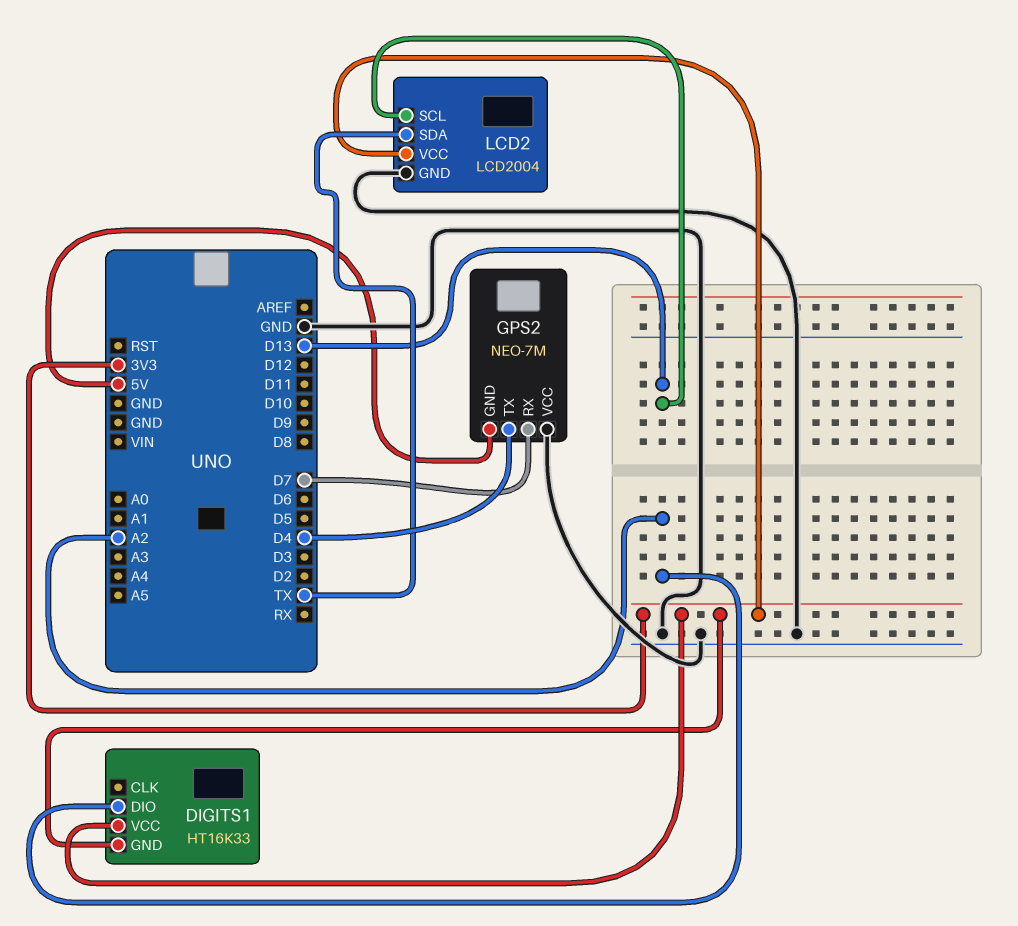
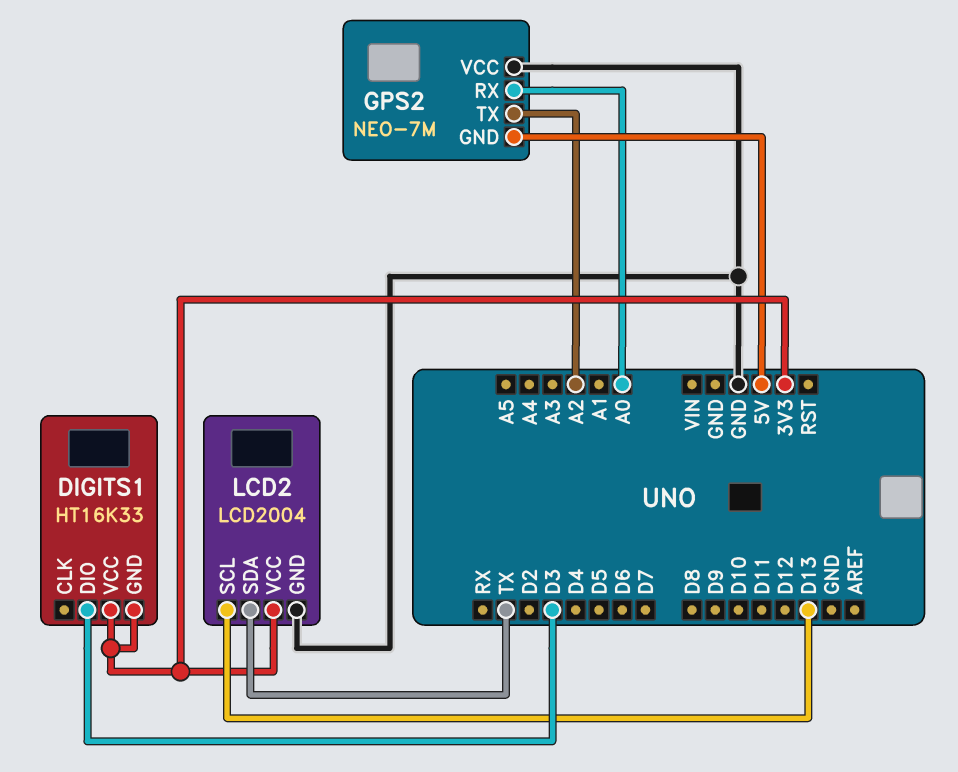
DIGITS1 pin DIO: A2 -> D3
GPS2 pin RX: D7 -> A0
GPS2 pin TX: D4 -> A2

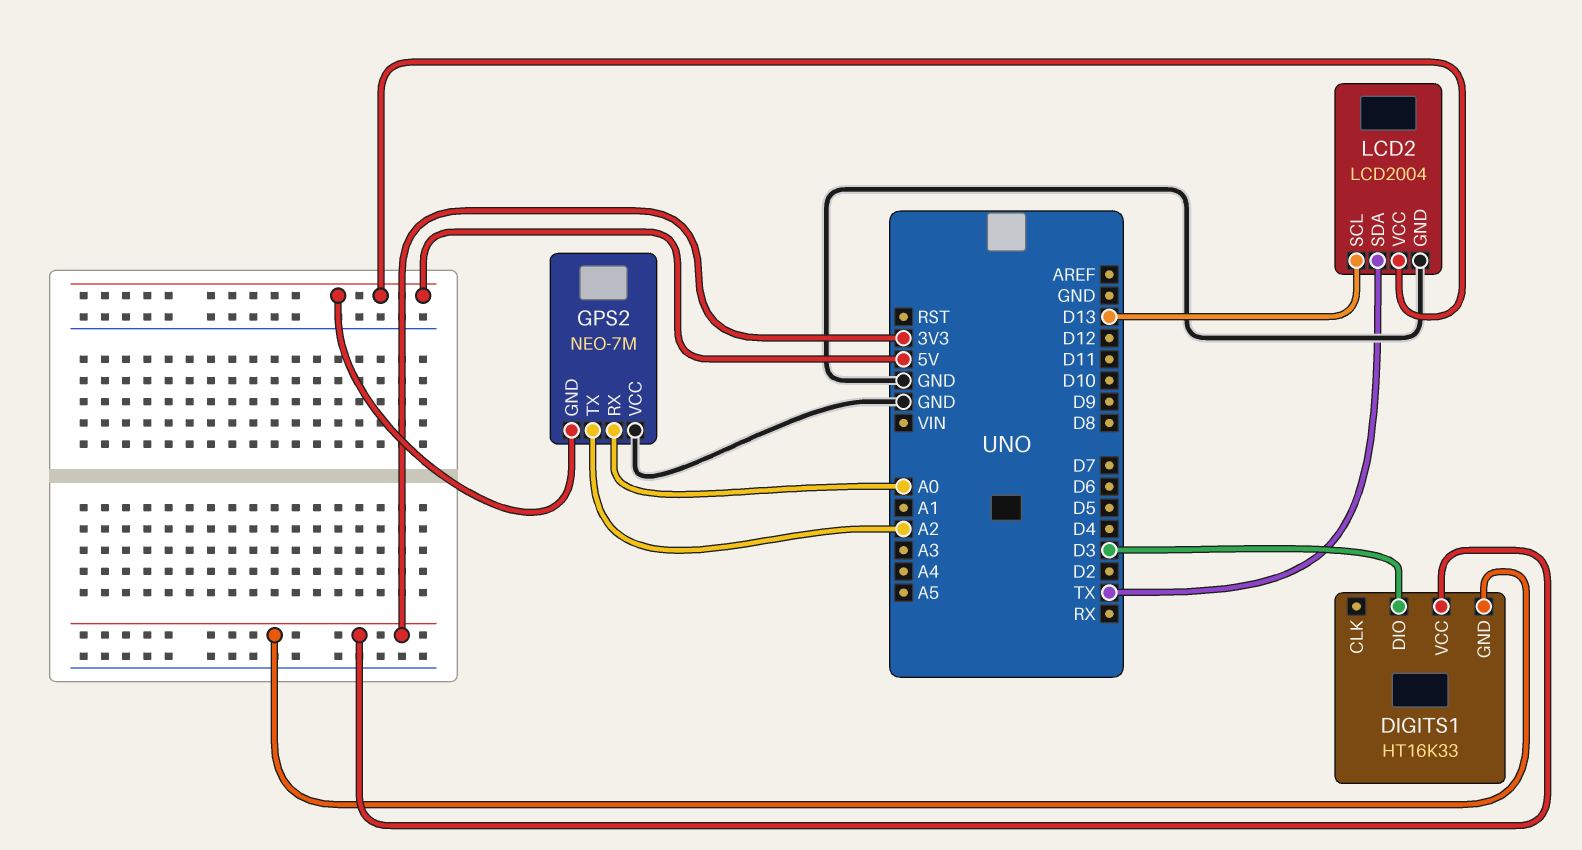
LCD2 pin VCC: 3V3 -> 5V

